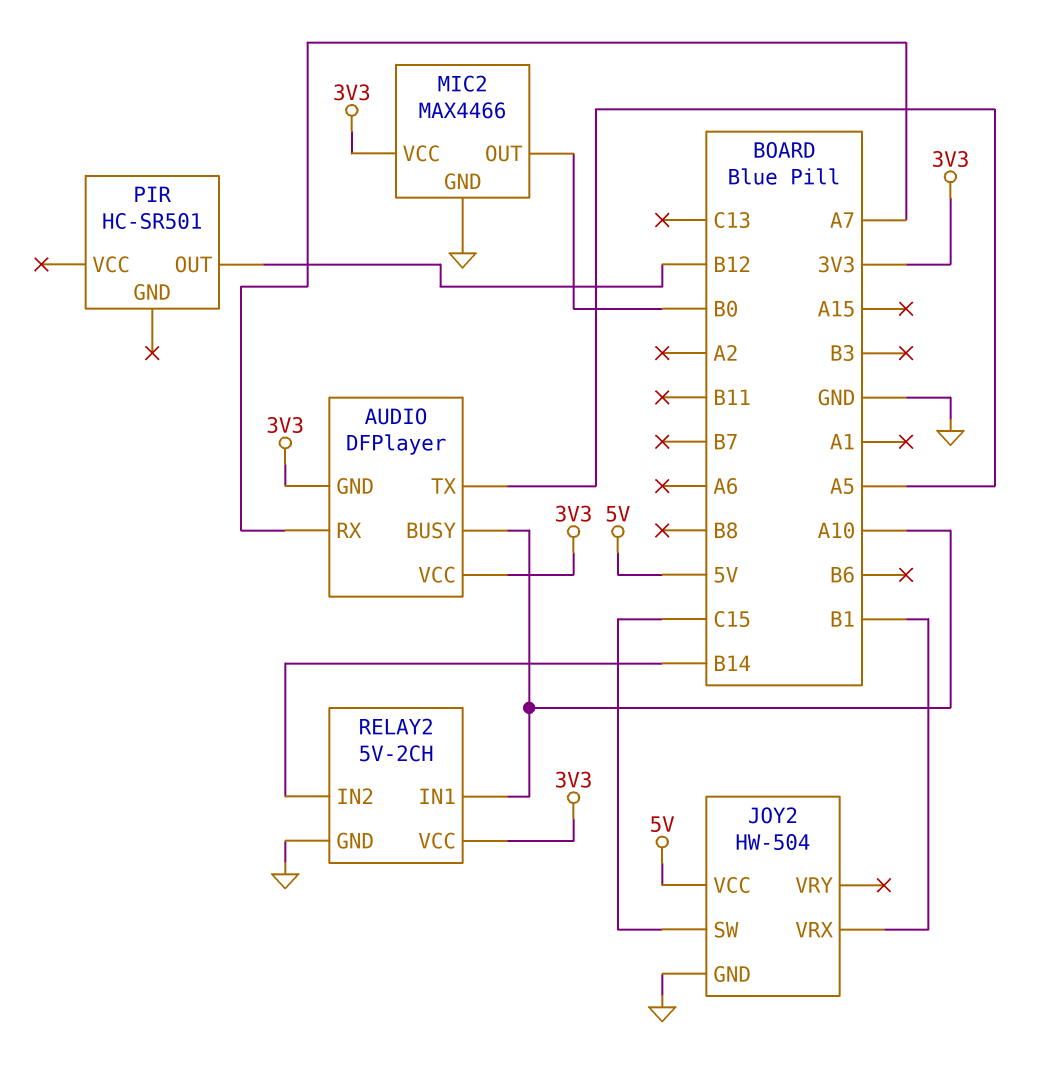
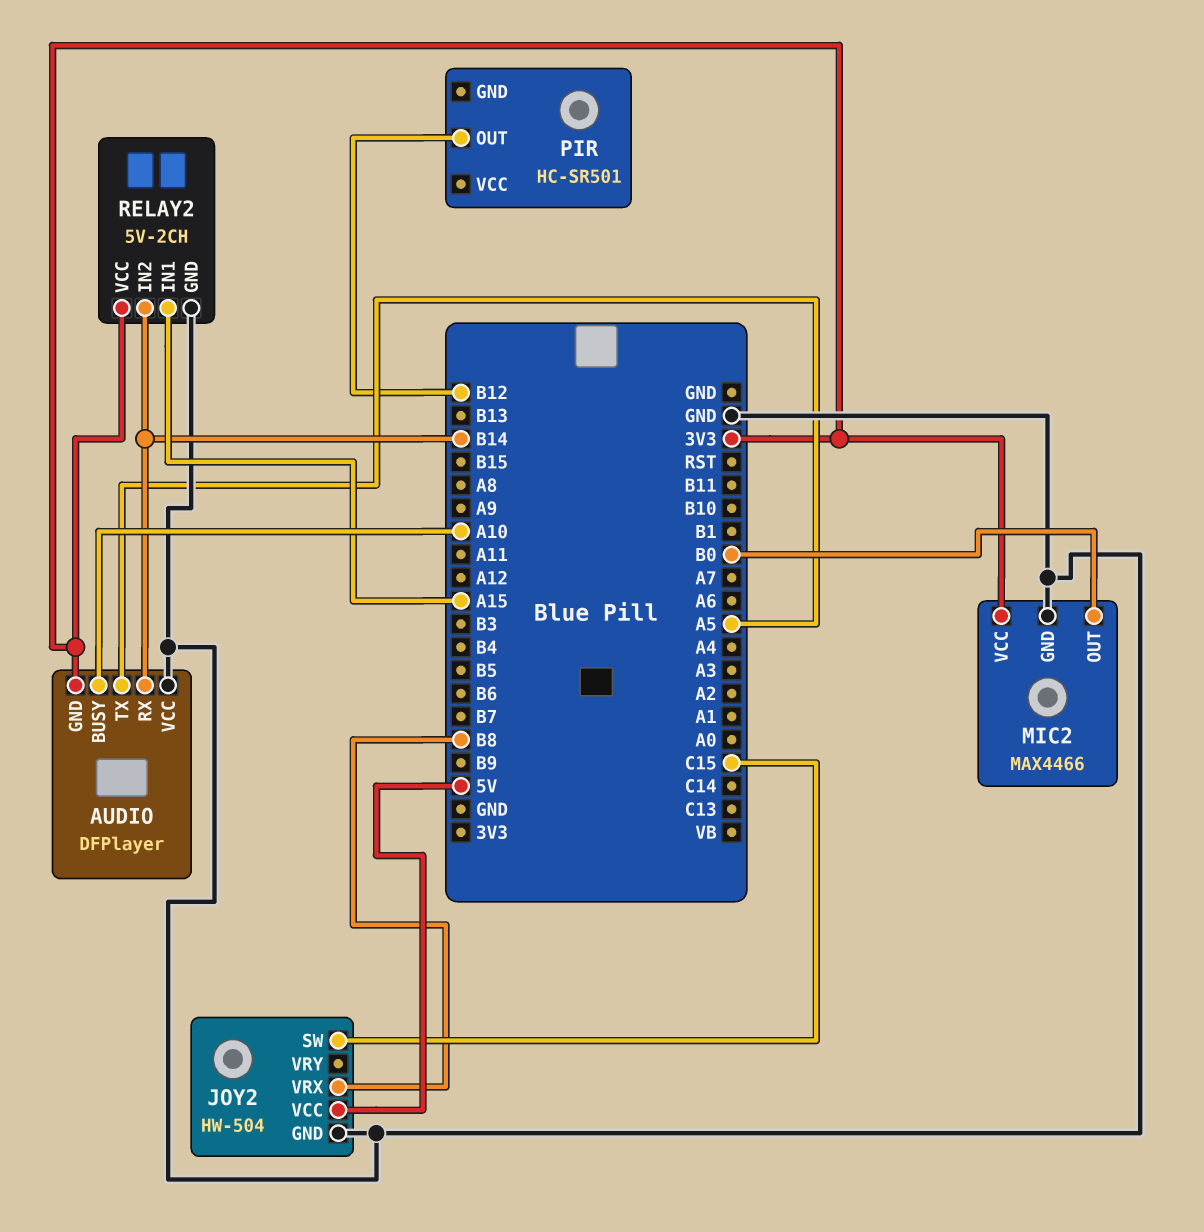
AUDIO pin RX: A7 -> B14
AUDIO pin VCC: 3V3 -> GND
JOY2 pin VRX: B1 -> B8
RELAY2 pin IN1: A10 -> A15

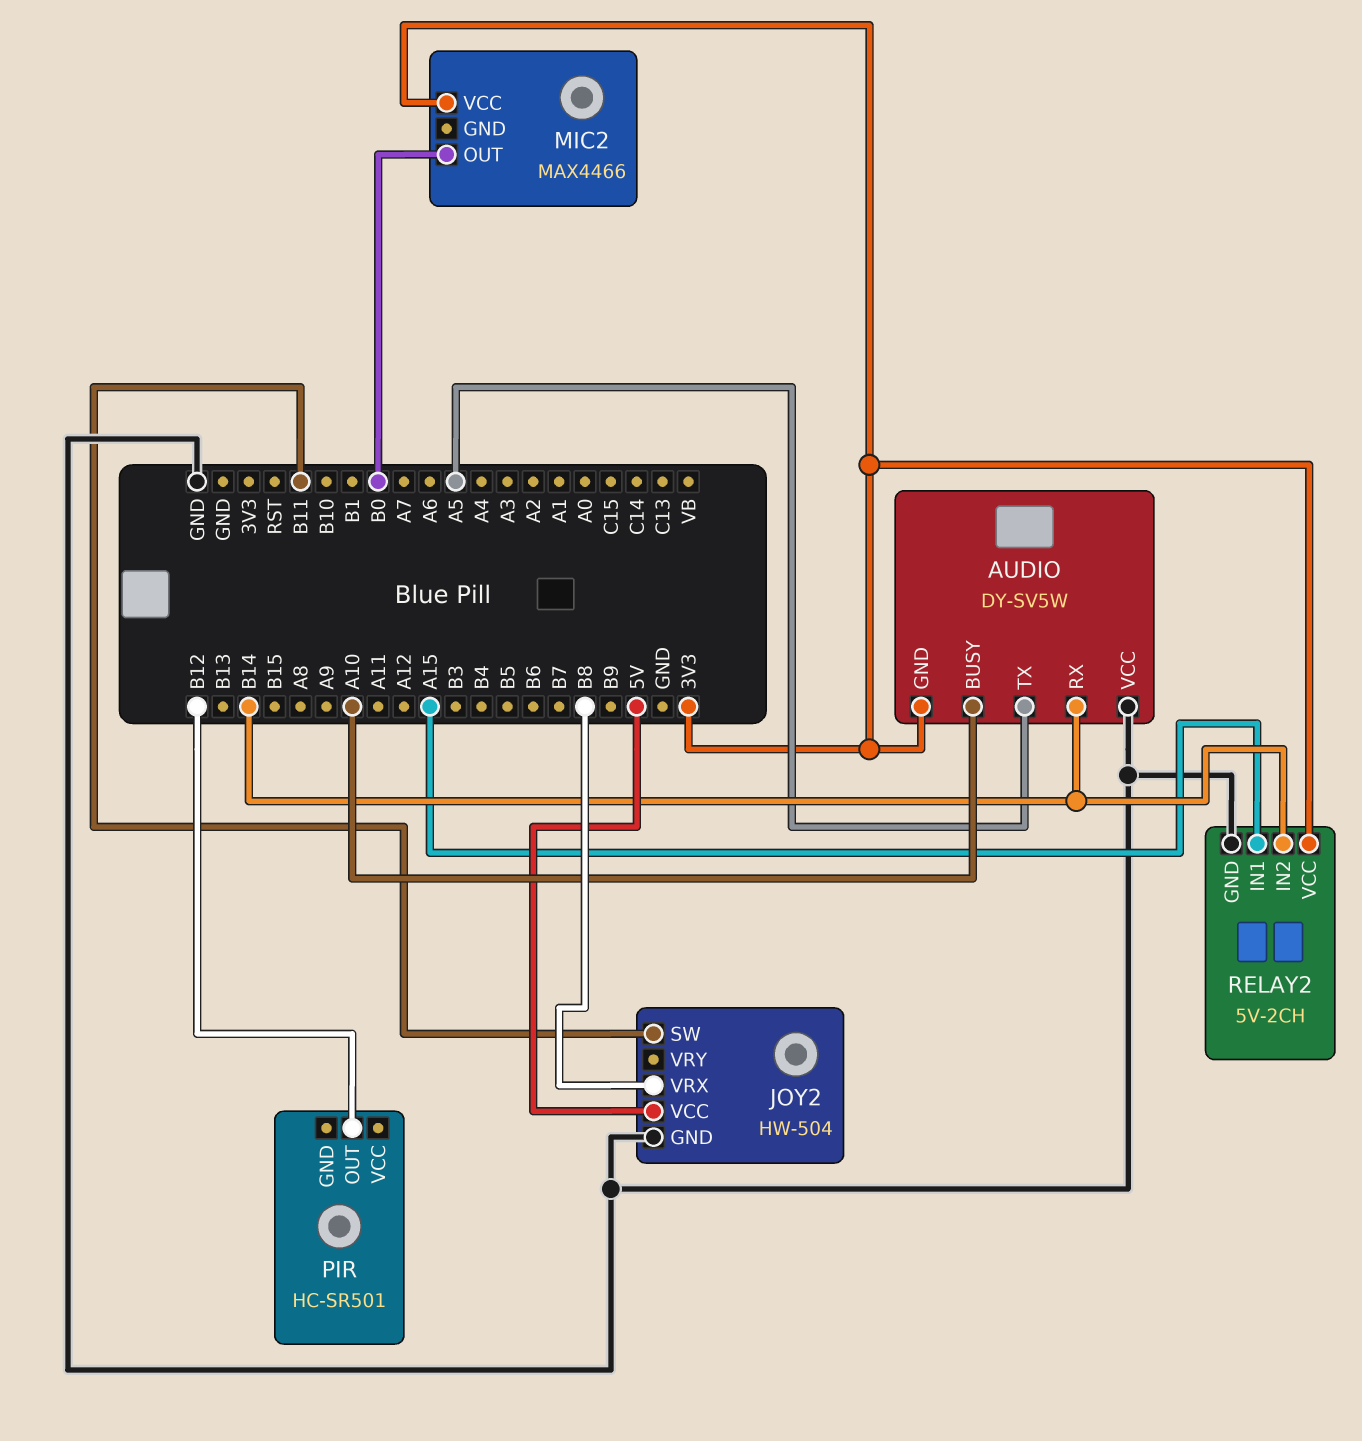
AUDIO: DFPlayer -> DY-SV5W
JOY2 pin SW: C15 -> B11
MIC2 pin GND: GND -> none

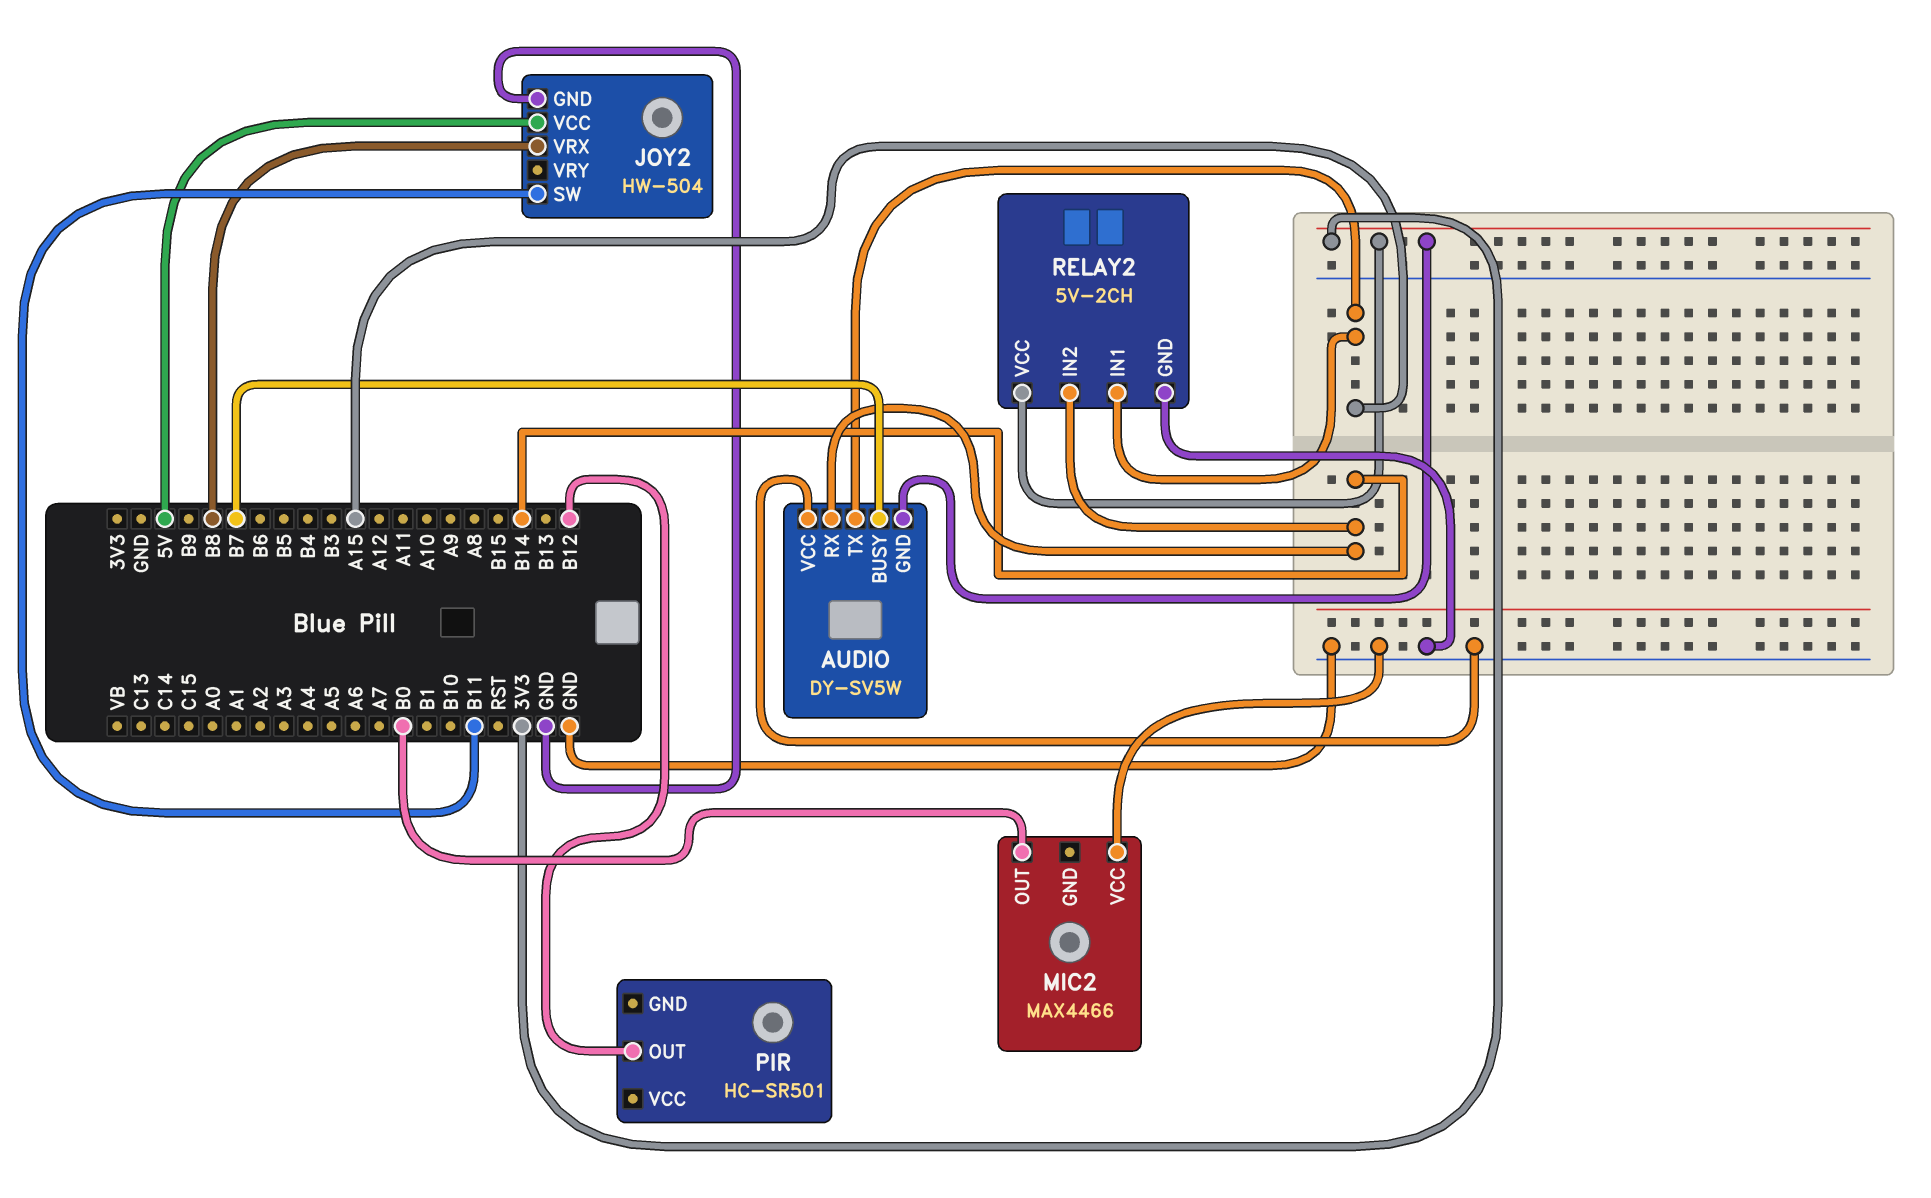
AUDIO pin BUSY: A10 -> B7
AUDIO pin TX: A5 -> A15
MIC2 pin VCC: 3V3 -> GND

